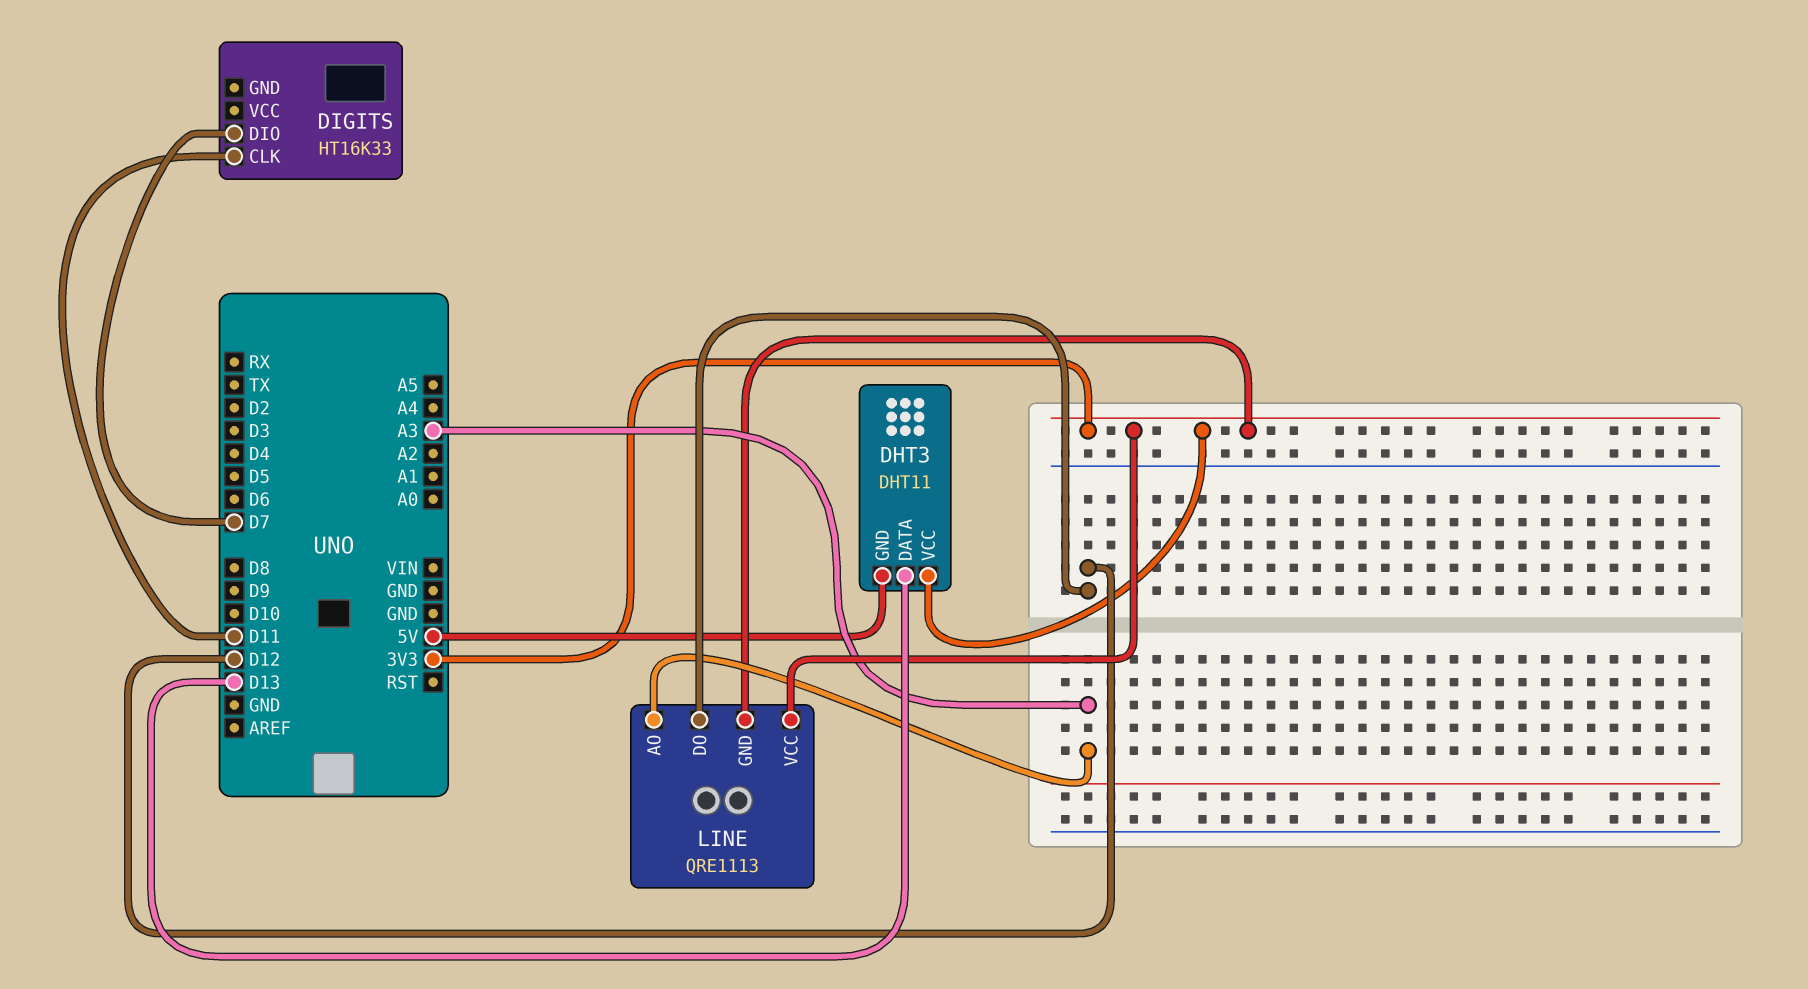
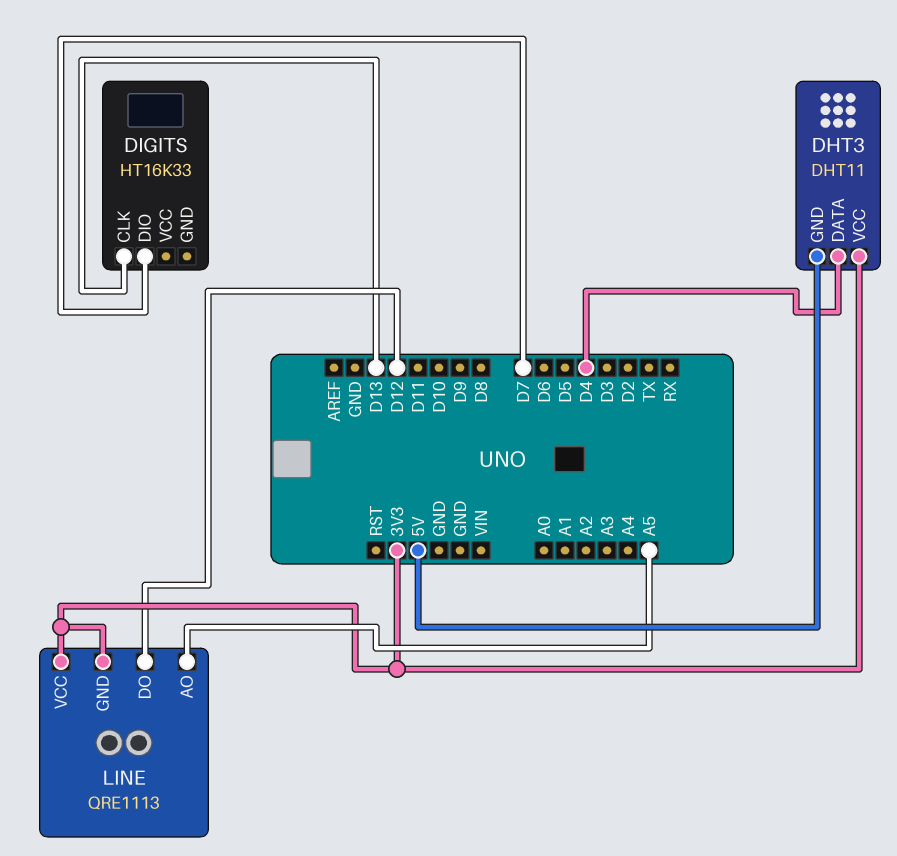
DHT3 pin DATA: D13 -> D4
DIGITS pin CLK: D11 -> D13
LINE pin AO: A3 -> A5

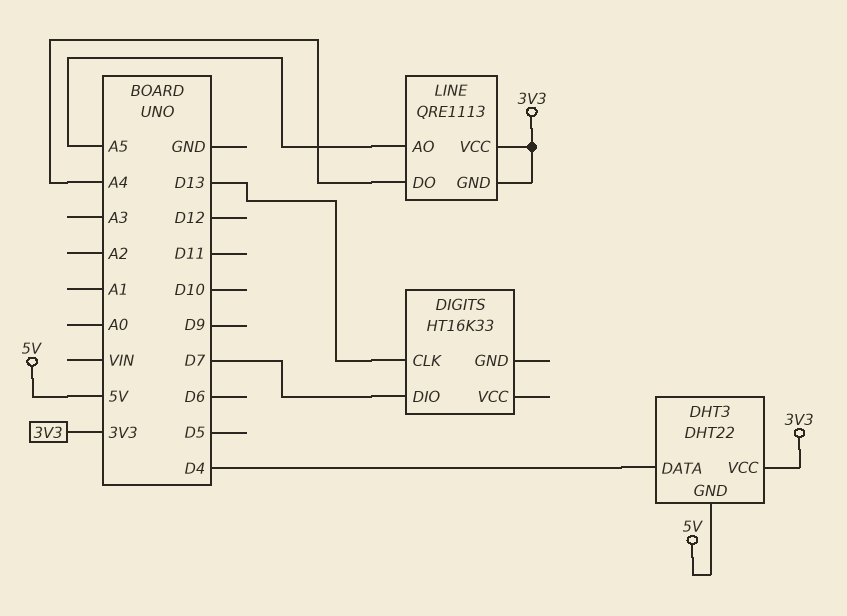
DHT3: DHT11 -> DHT22
LINE pin DO: D12 -> A4

